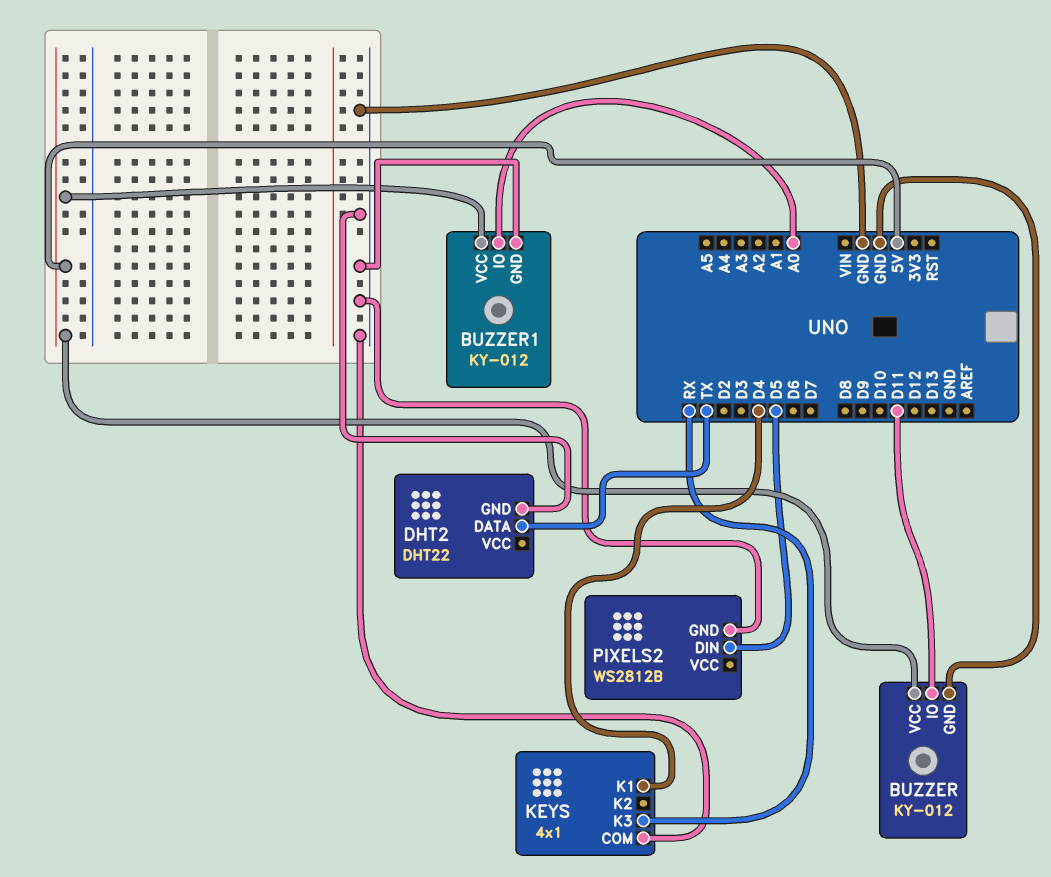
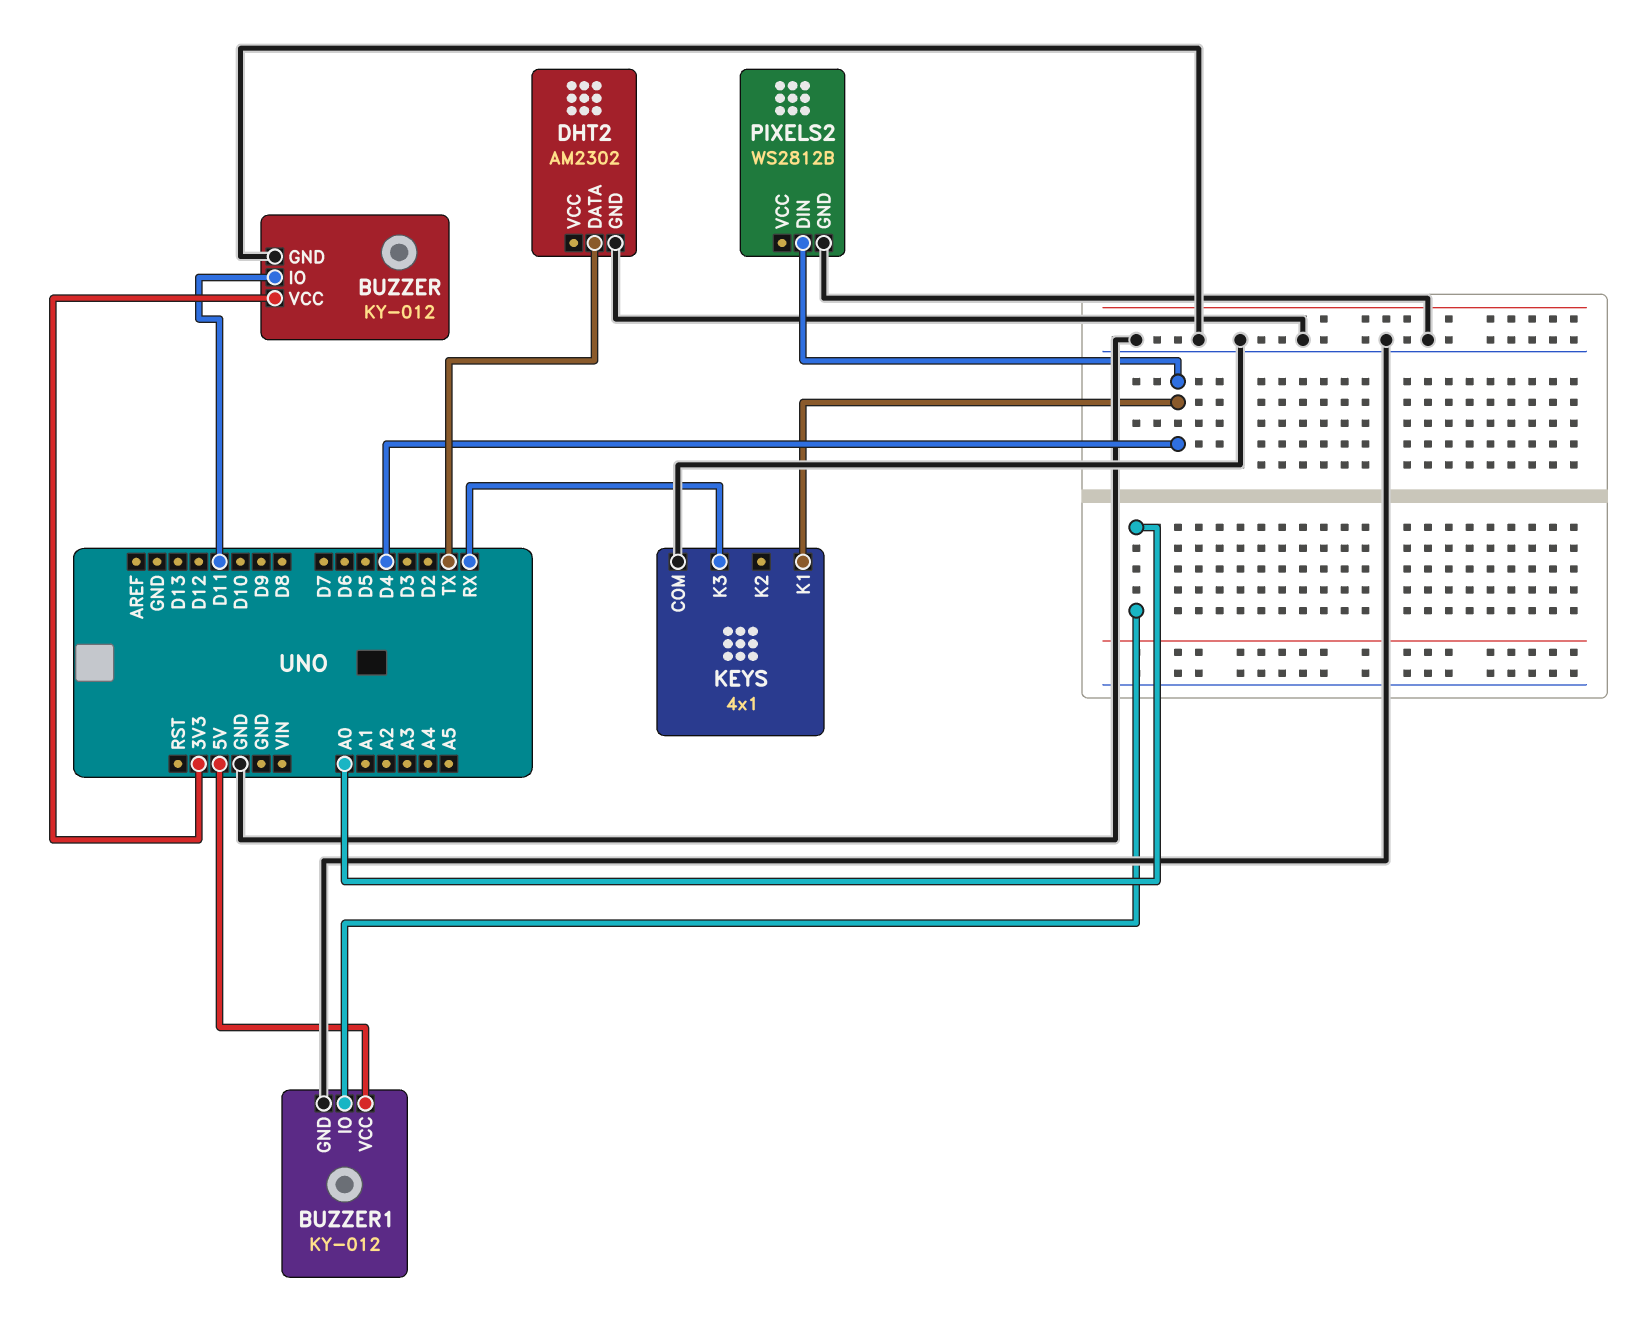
BUZZER pin VCC: 5V -> 3V3
DHT2: DHT22 -> AM2302
PIXELS2 pin DIN: D5 -> D4

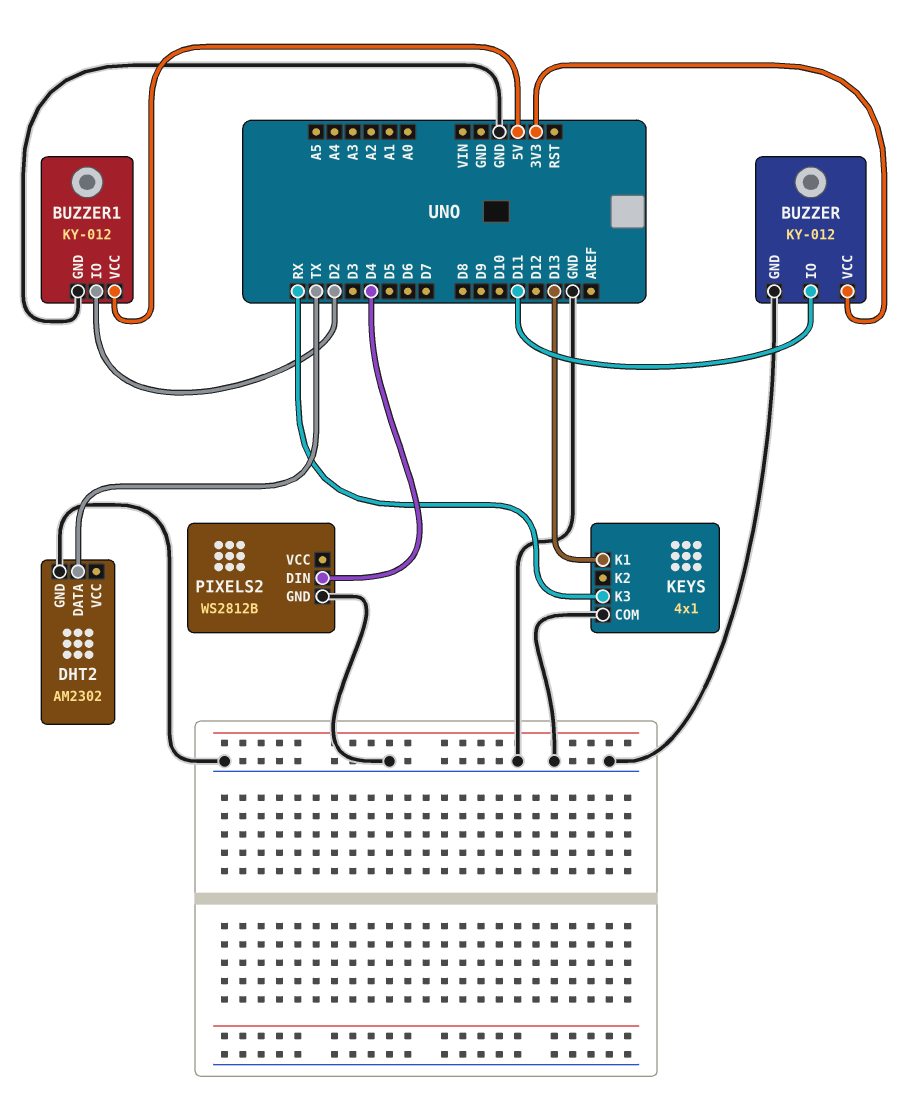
BUZZER1 pin IO: A0 -> D2
KEYS pin K1: D4 -> D13

